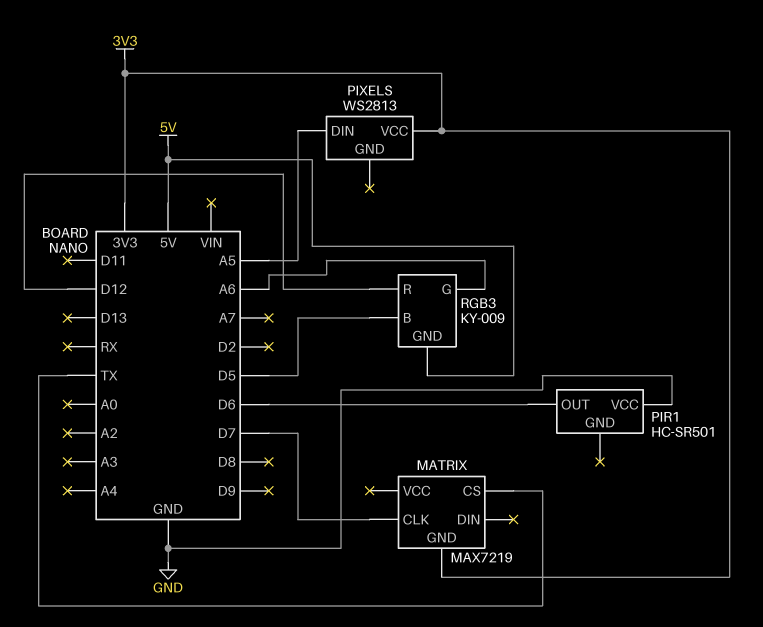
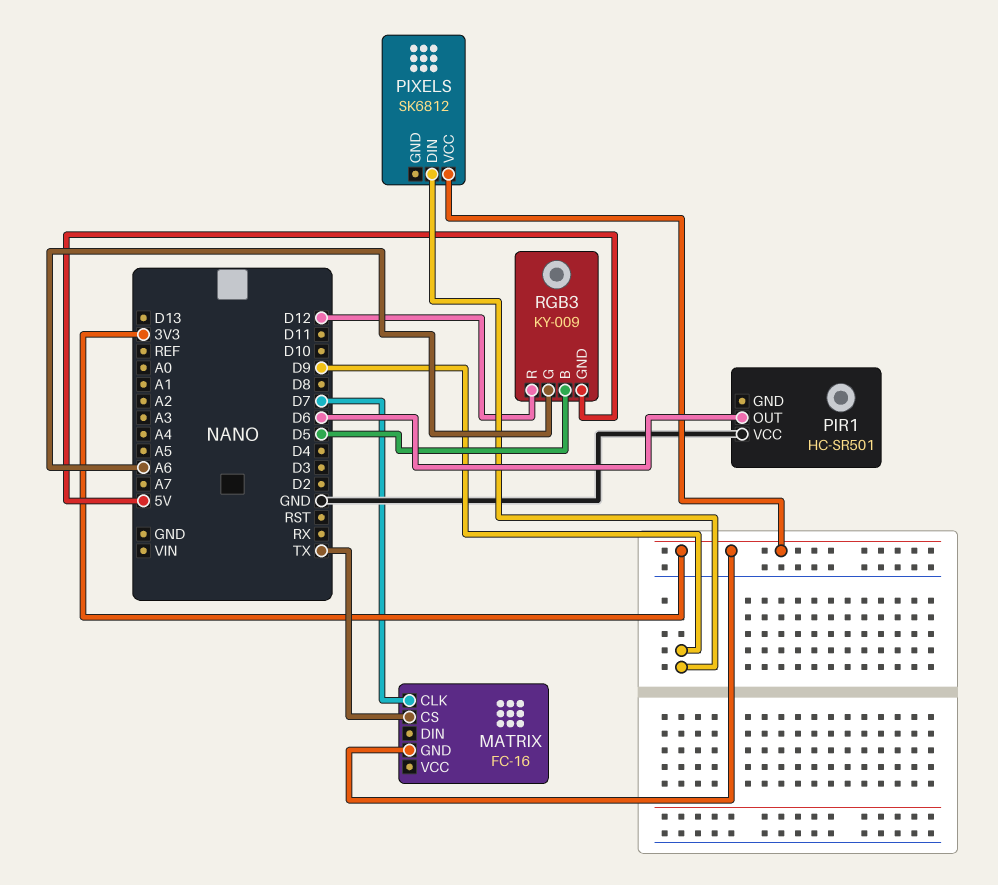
MATRIX: MAX7219 -> FC-16
PIXELS: WS2813 -> SK6812
PIXELS pin DIN: A5 -> D9

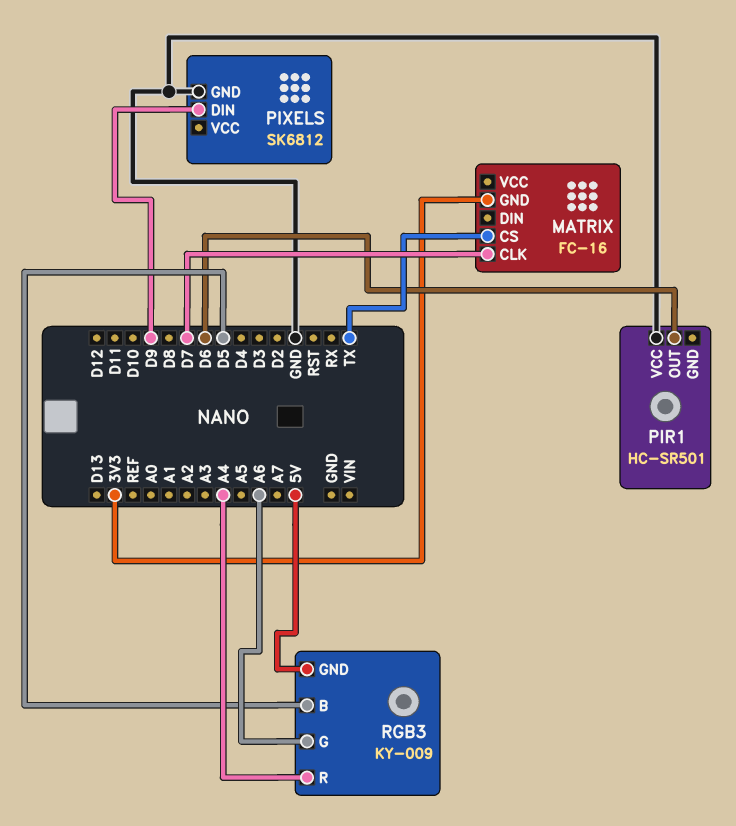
PIXELS pin GND: none -> GND
PIXELS pin VCC: 3V3 -> none
RGB3 pin R: D12 -> A4

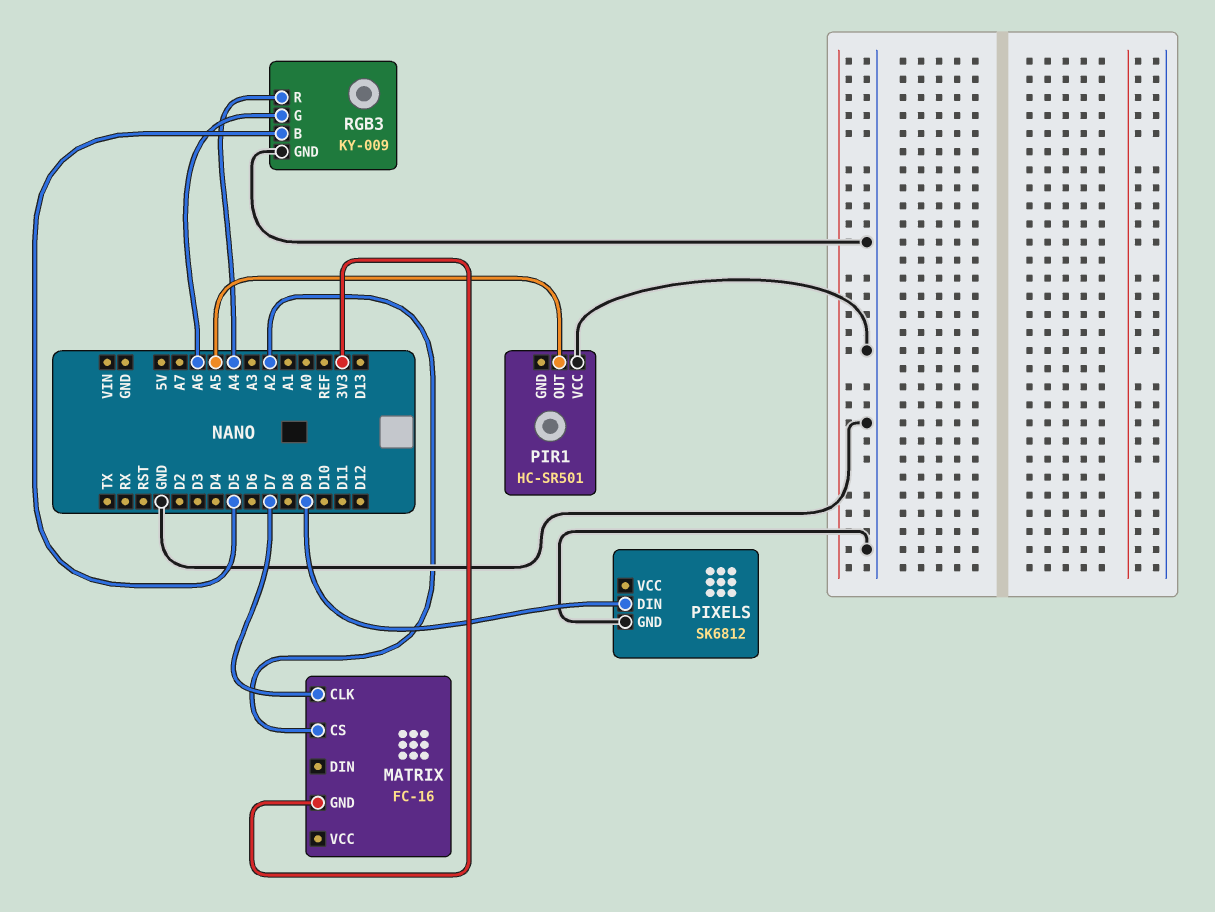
MATRIX pin CS: TX -> A2
PIR1 pin OUT: D6 -> A5
RGB3 pin GND: 5V -> GND

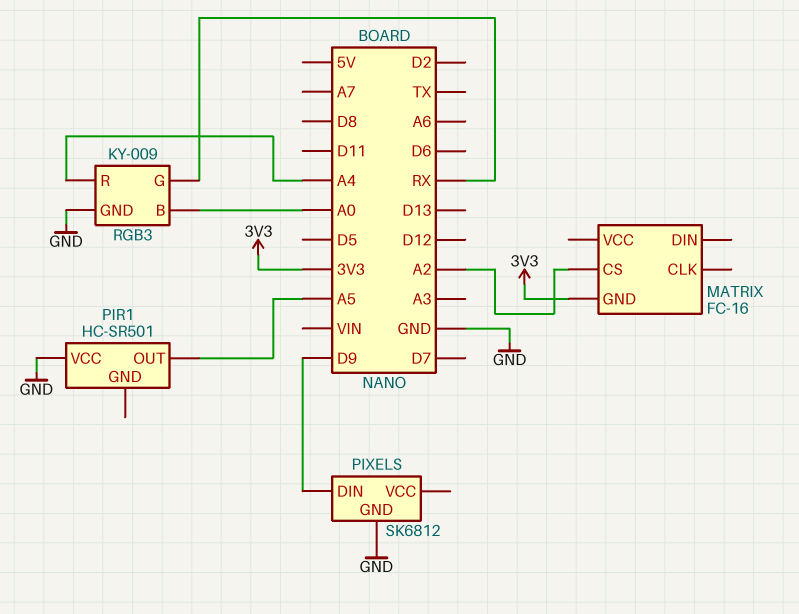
MATRIX pin CLK: D7 -> none
RGB3 pin B: D5 -> A0
RGB3 pin G: A6 -> RX

